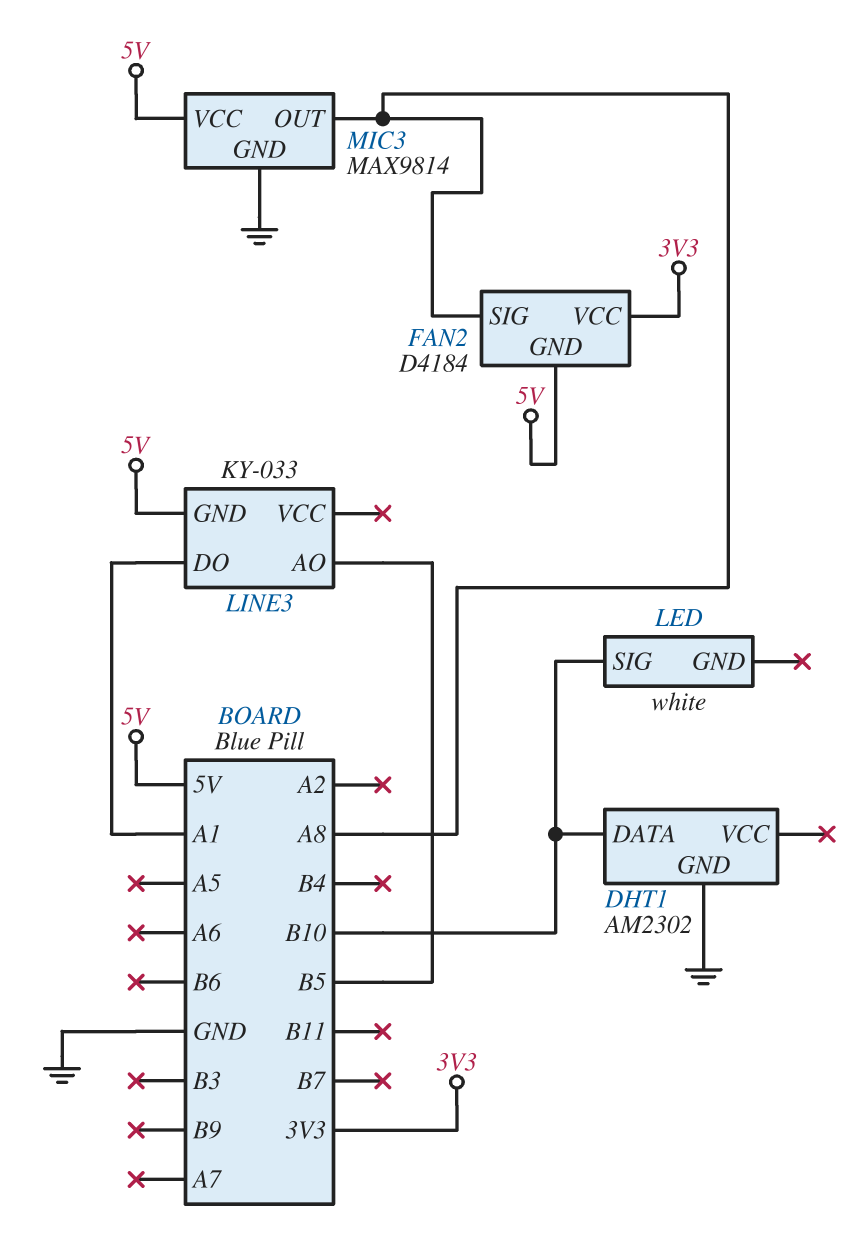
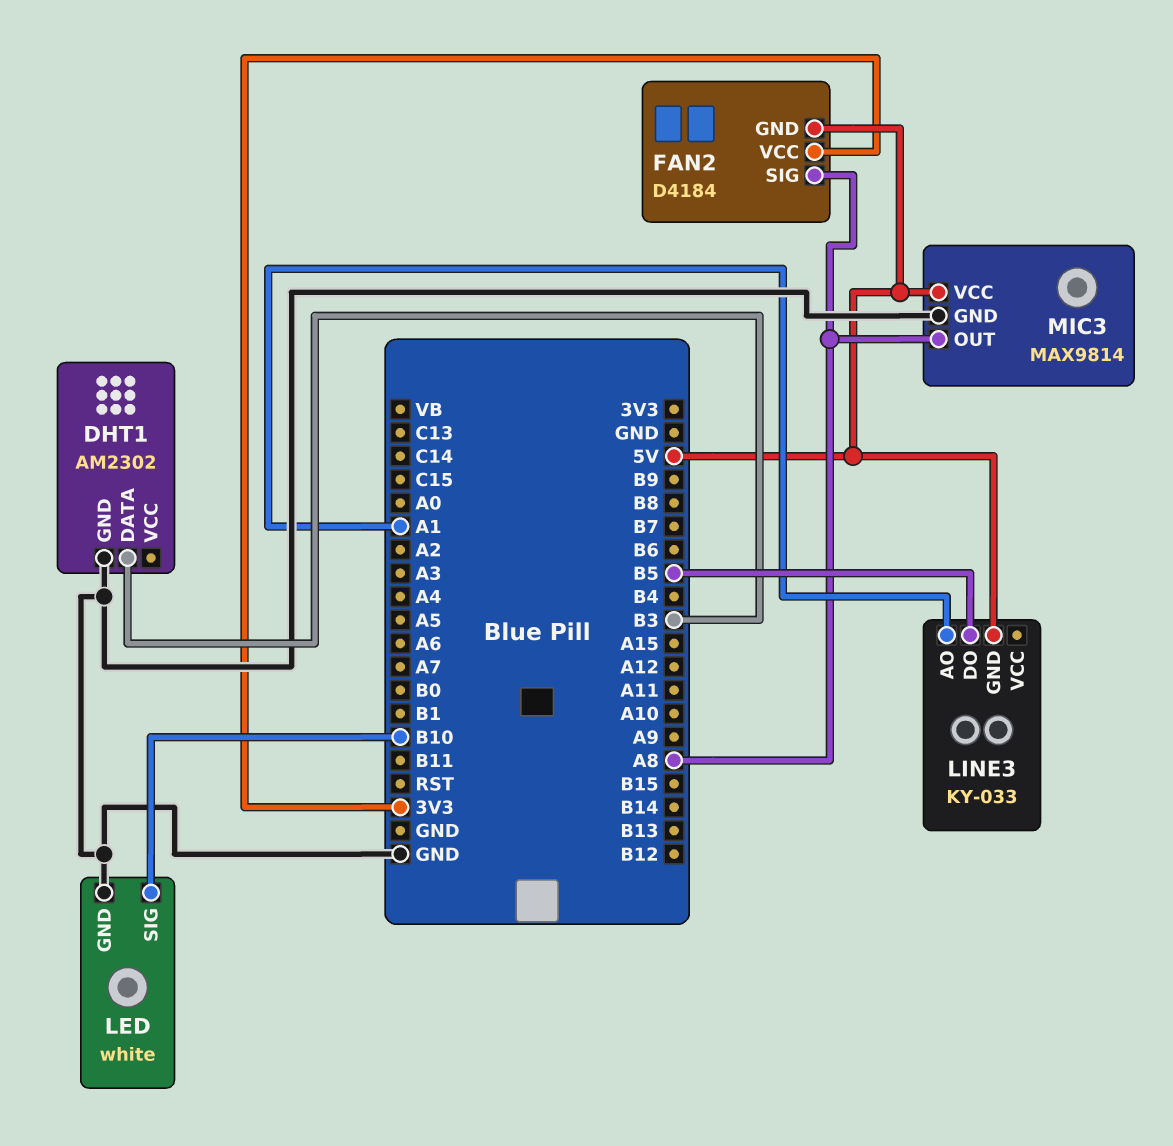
DHT1 pin DATA: B10 -> B3
LED pin GND: none -> GND
LINE3 pin AO: B5 -> A1
LINE3 pin DO: A1 -> B5

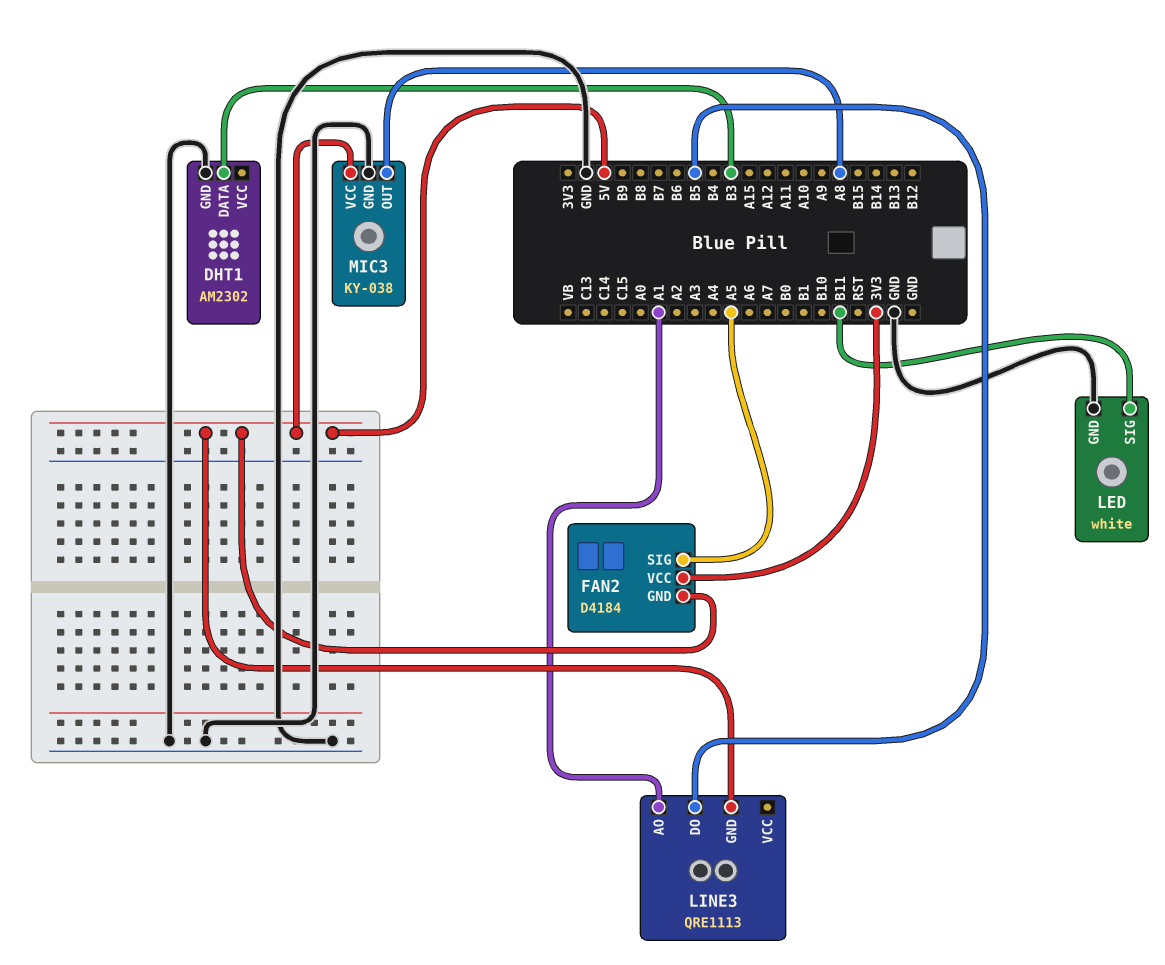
FAN2 pin SIG: A8 -> A5
LED pin SIG: B10 -> B11
LINE3: KY-033 -> QRE1113
MIC3: MAX9814 -> KY-038

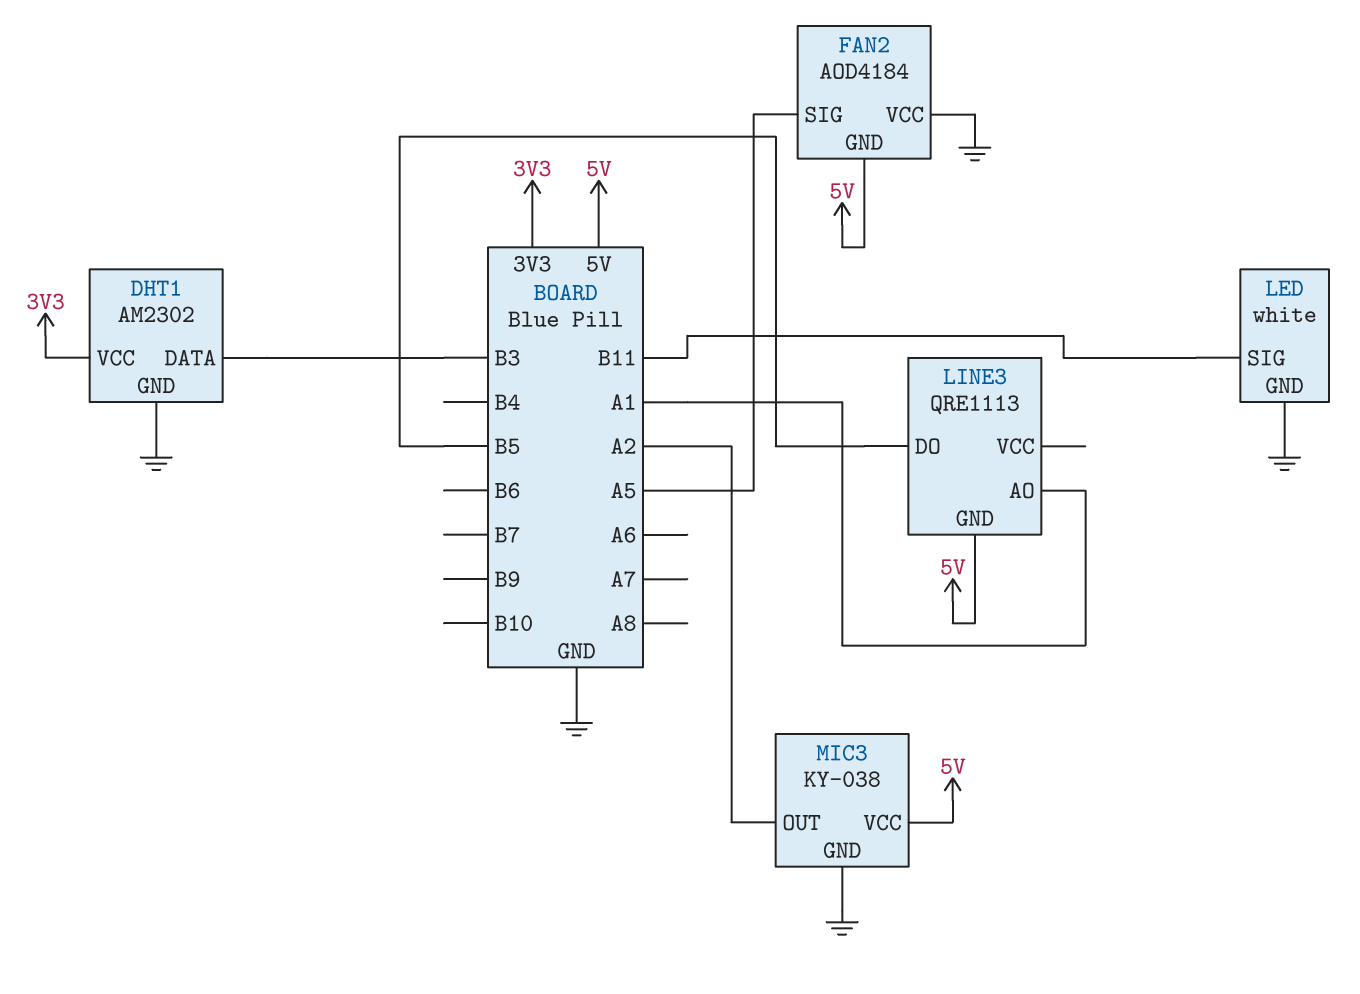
DHT1 pin VCC: none -> 3V3
FAN2: D4184 -> AOD4184
FAN2 pin VCC: 3V3 -> GND
MIC3 pin OUT: A8 -> A2

